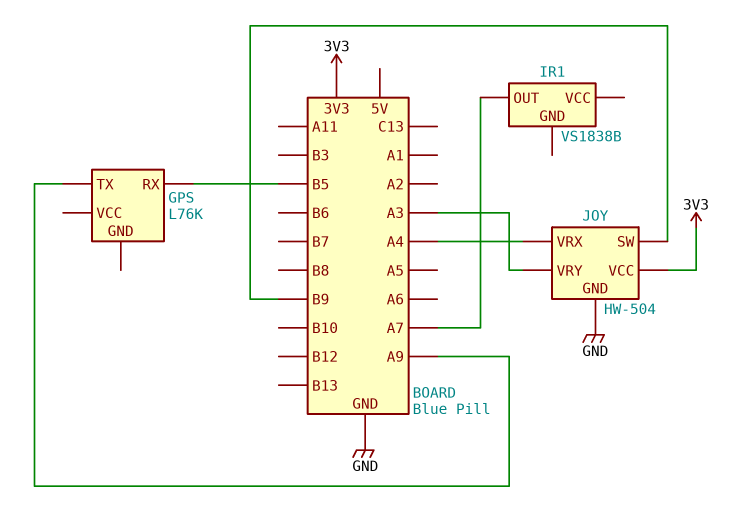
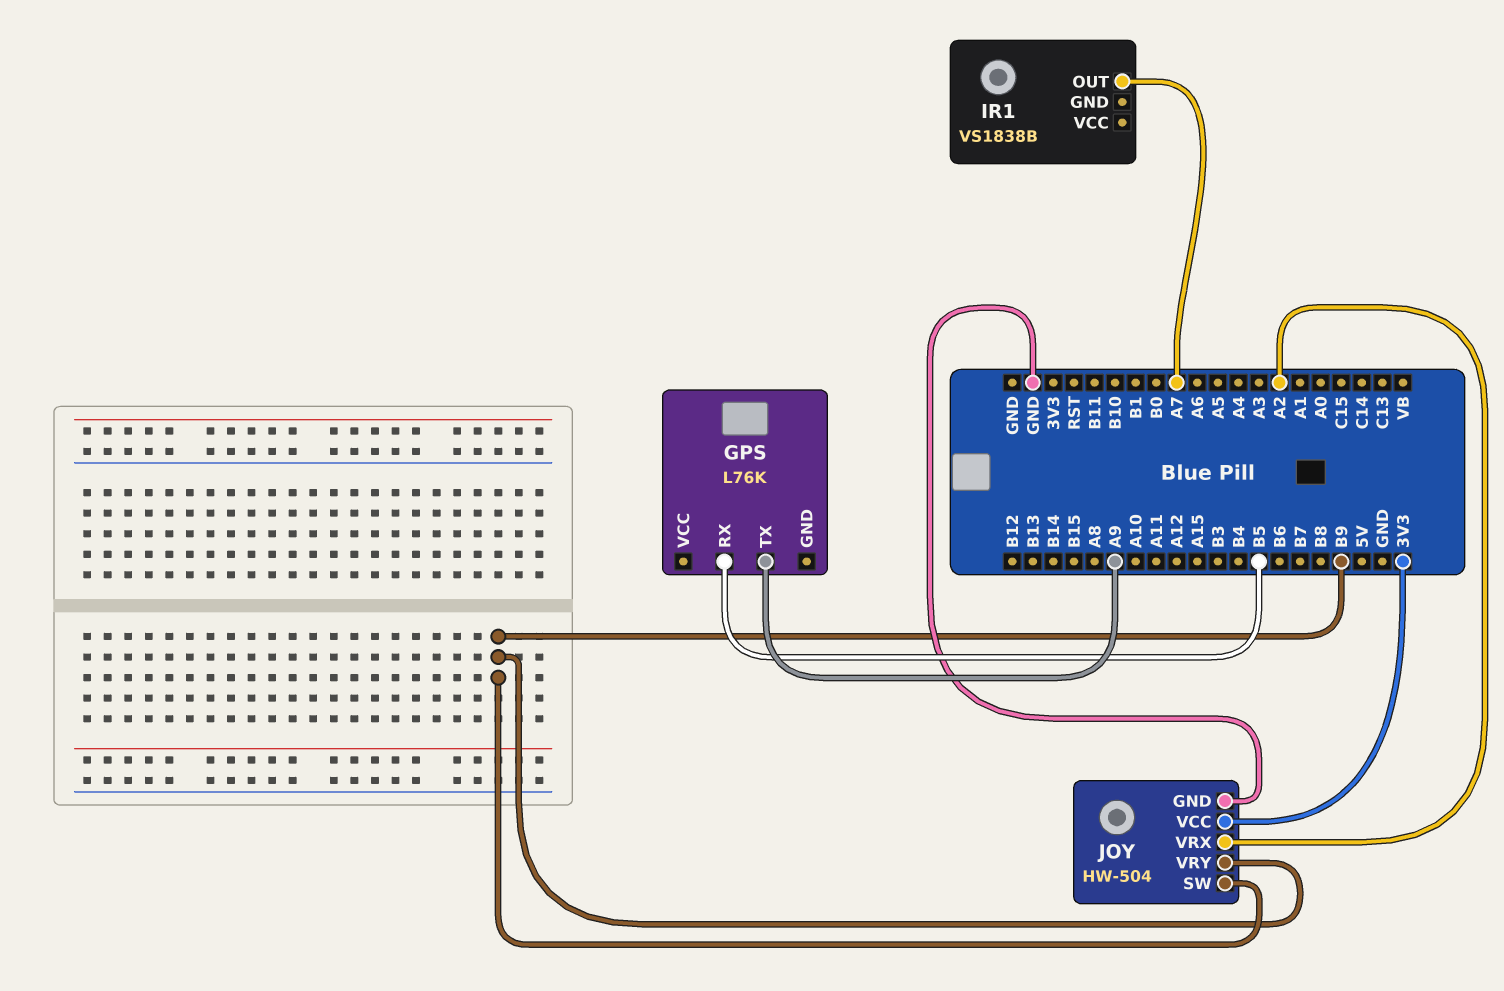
JOY pin VRX: A4 -> A2
JOY pin VRY: A3 -> B9

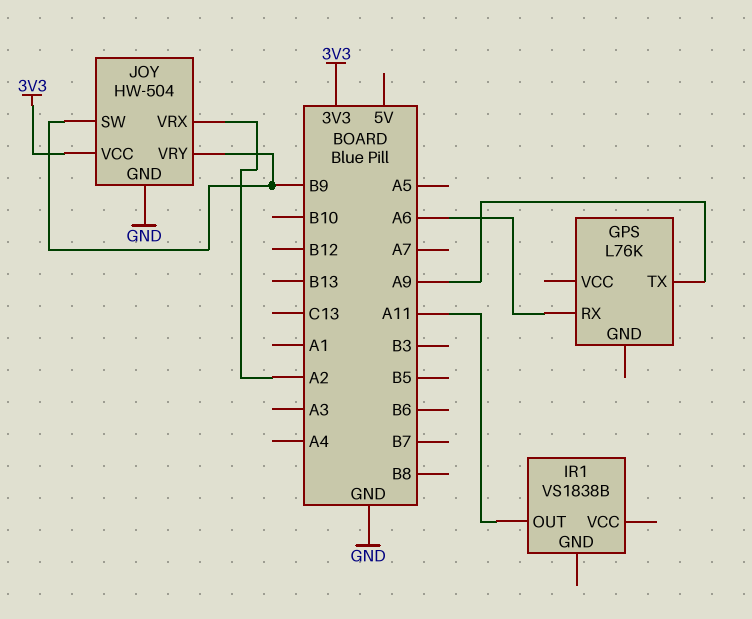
GPS pin RX: B5 -> A6
IR1 pin OUT: A7 -> A11

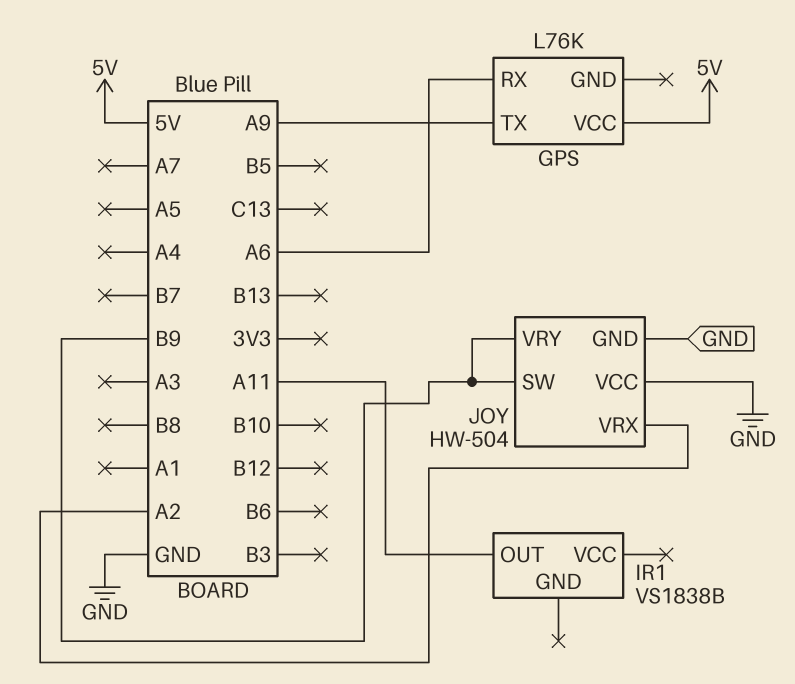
GPS pin VCC: none -> 5V
JOY pin VCC: 3V3 -> GND

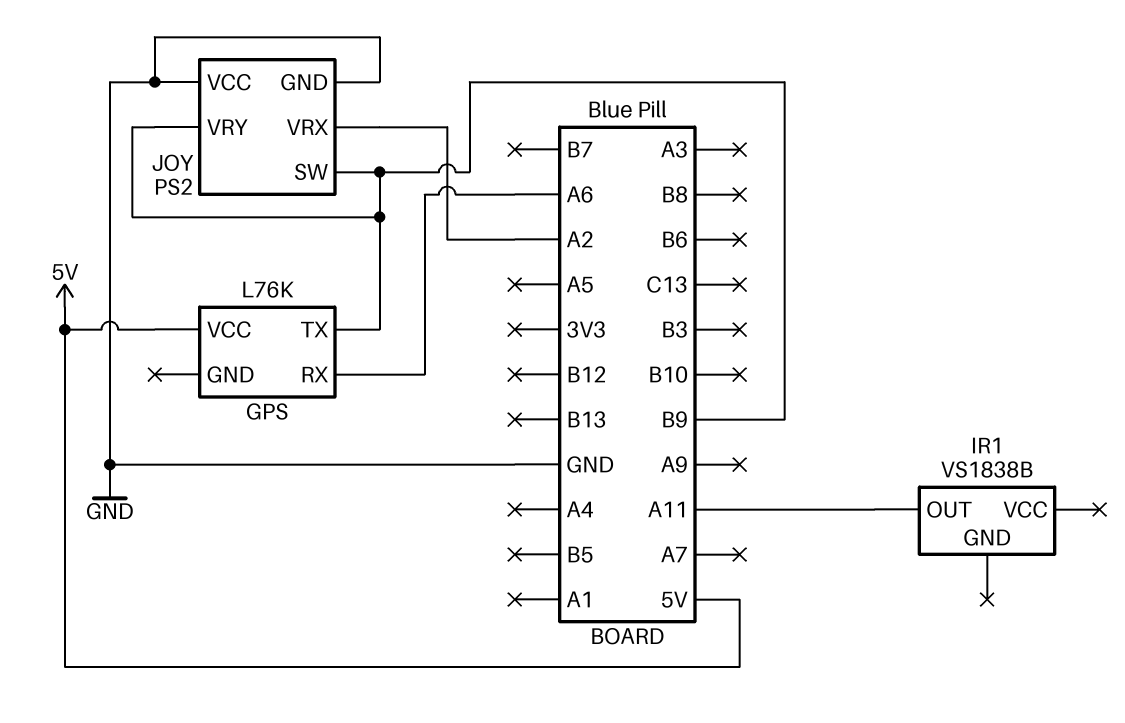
GPS pin TX: A9 -> B9
JOY: HW-504 -> PS2

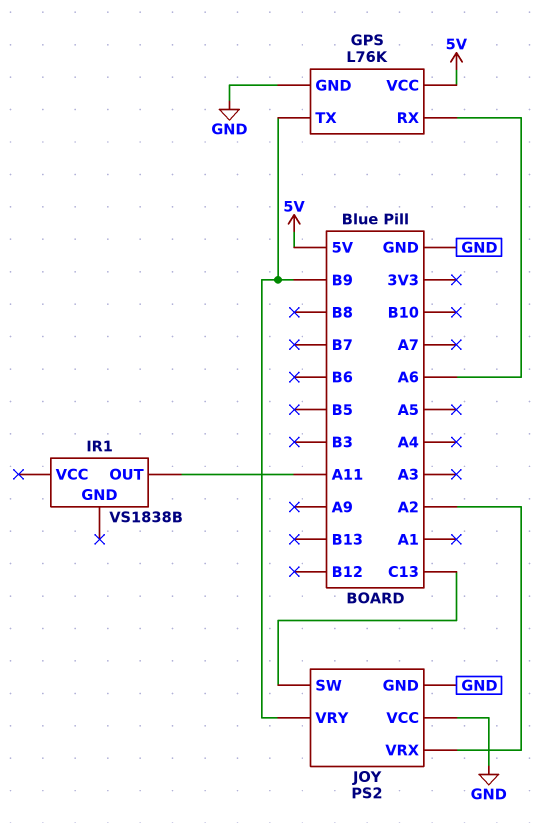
GPS pin GND: none -> GND
JOY pin SW: B9 -> C13

